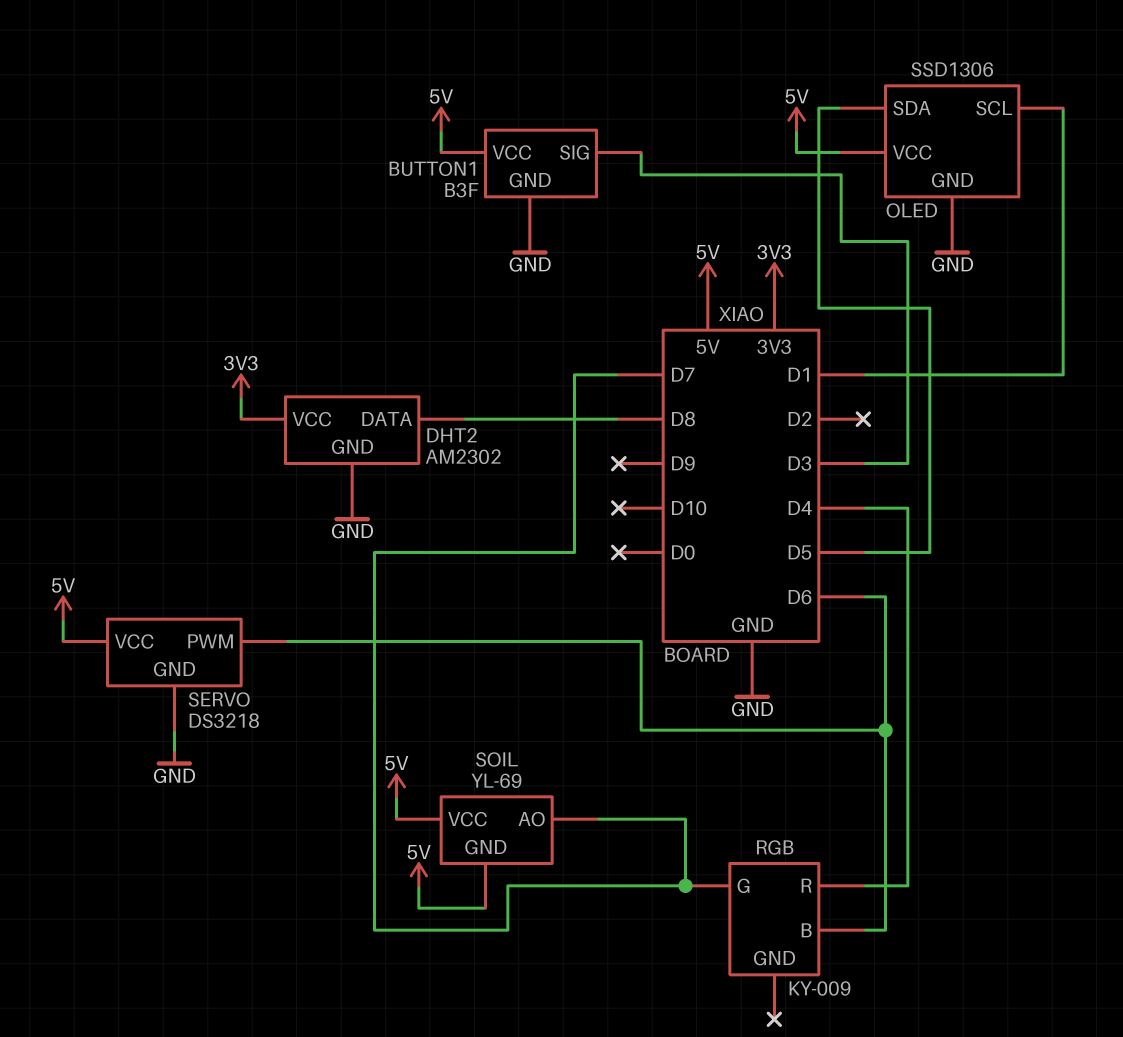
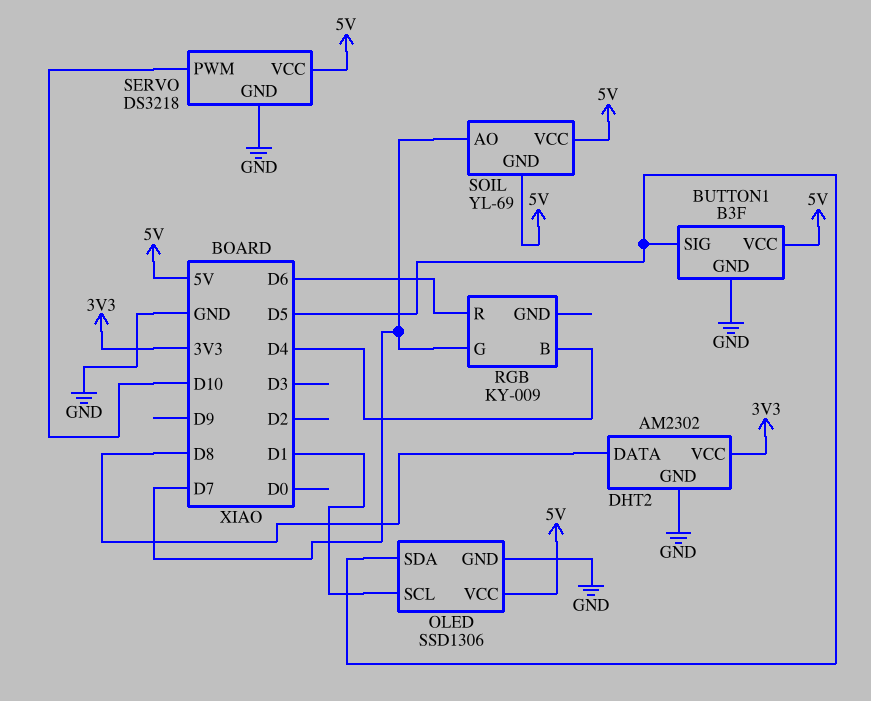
BUTTON1 pin SIG: D3 -> D5
RGB pin B: D6 -> D4
RGB pin R: D4 -> D6
SERVO pin PWM: D6 -> D10

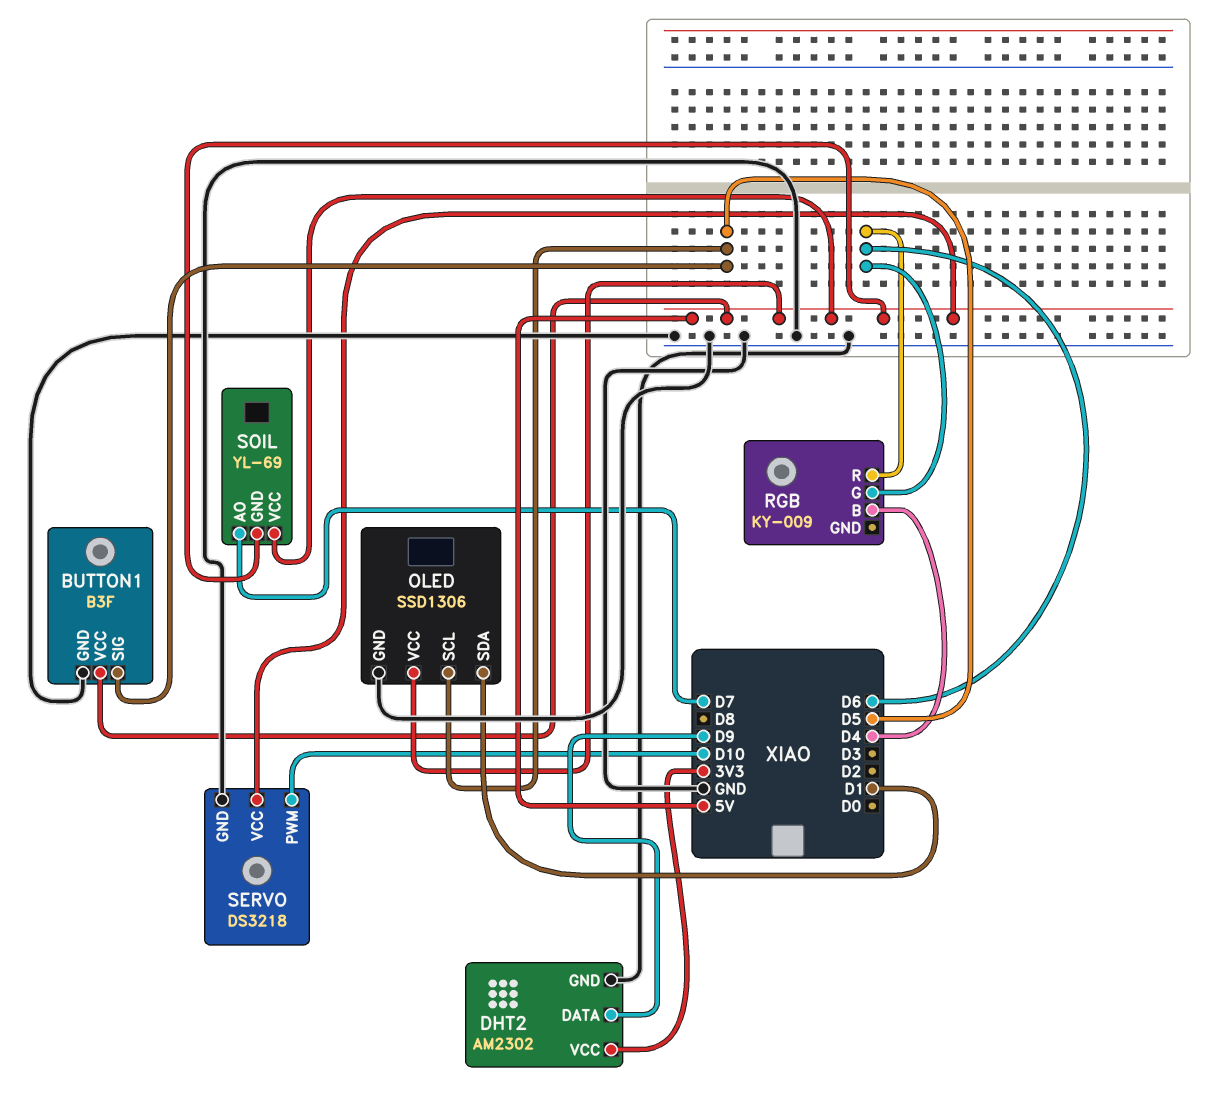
DHT2 pin DATA: D8 -> D9
OLED pin SCL: D1 -> D5
OLED pin SDA: D5 -> D1
RGB pin G: D7 -> D6

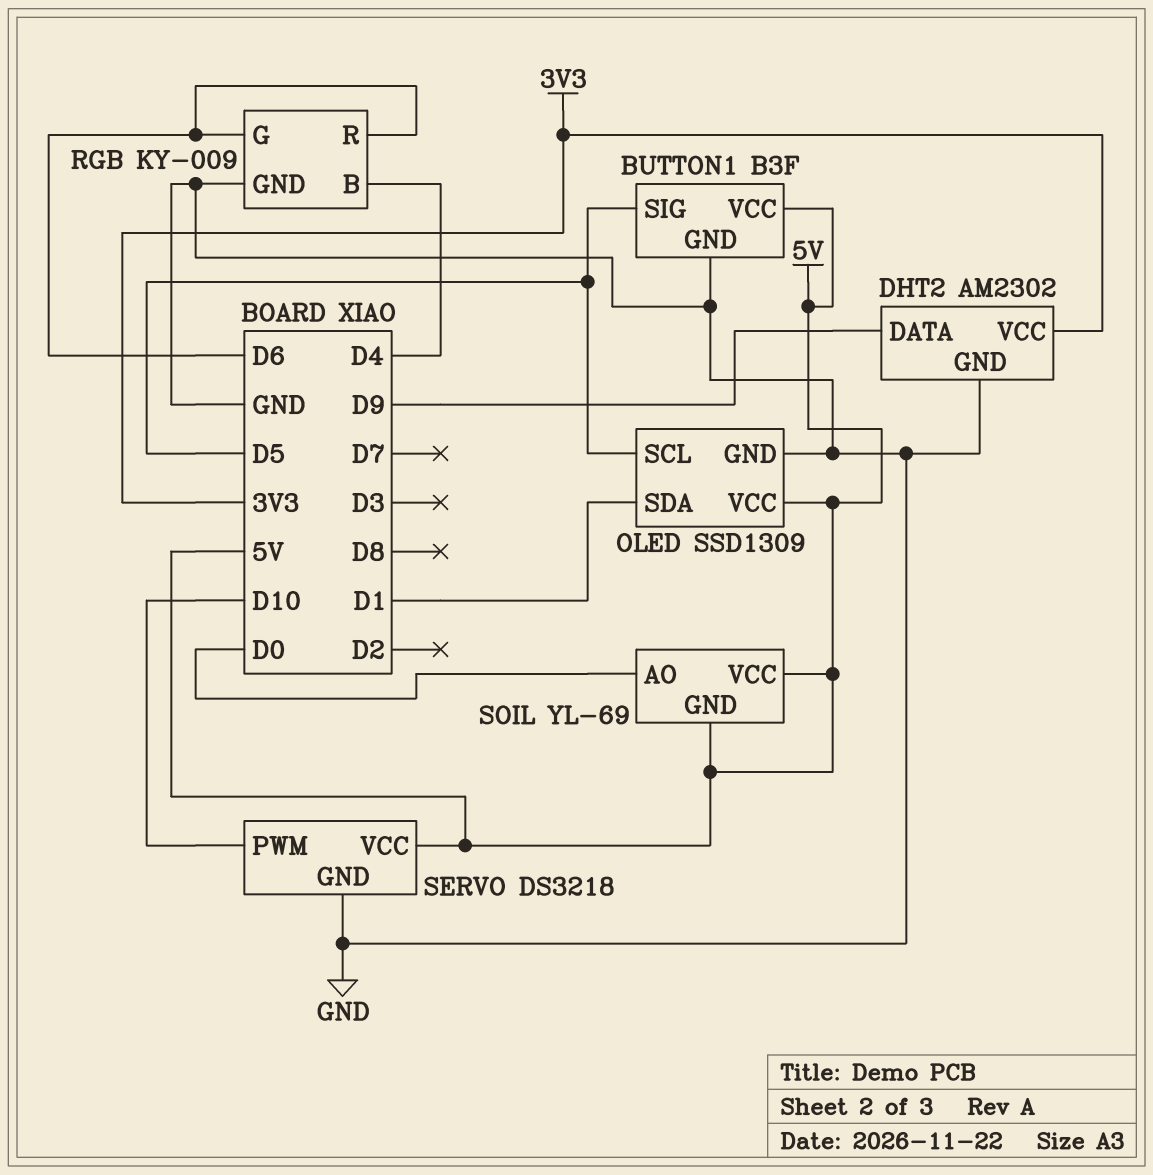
OLED: SSD1306 -> SSD1309
RGB pin GND: none -> GND
SOIL pin AO: D7 -> D0

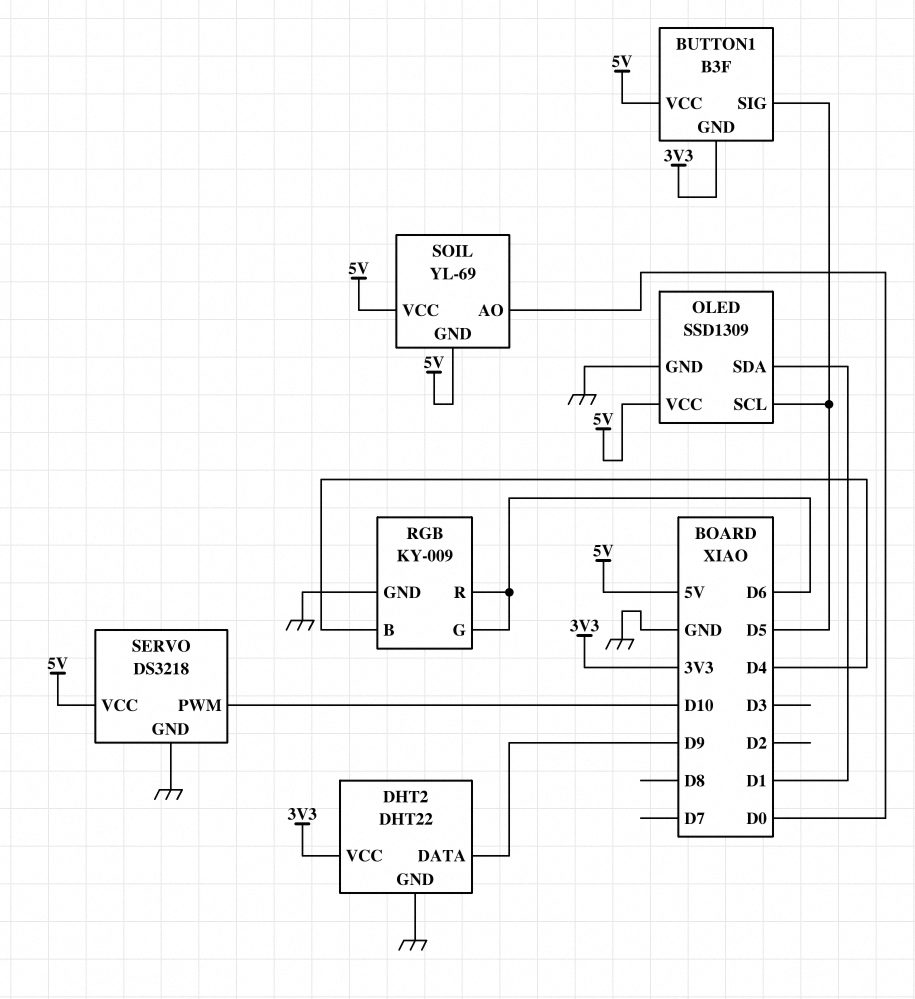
BUTTON1 pin GND: GND -> 3V3
DHT2: AM2302 -> DHT22

